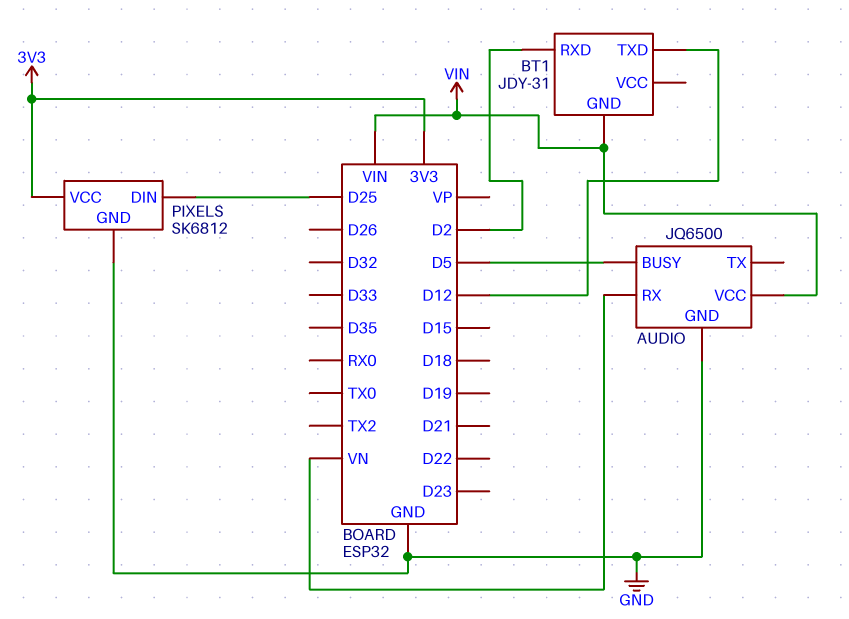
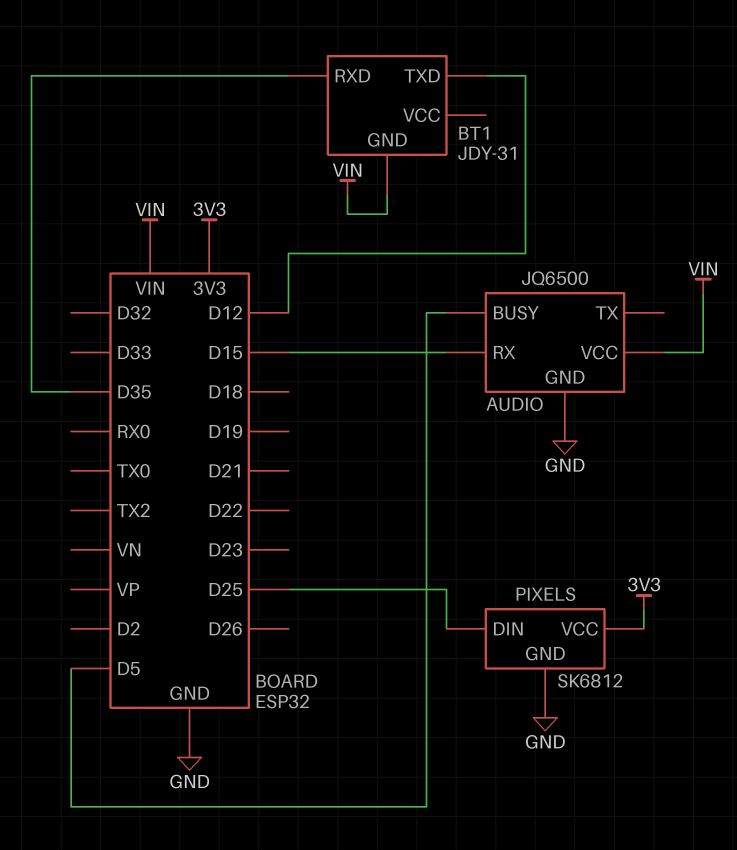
AUDIO pin RX: VN -> D15
BT1 pin RXD: D2 -> D35

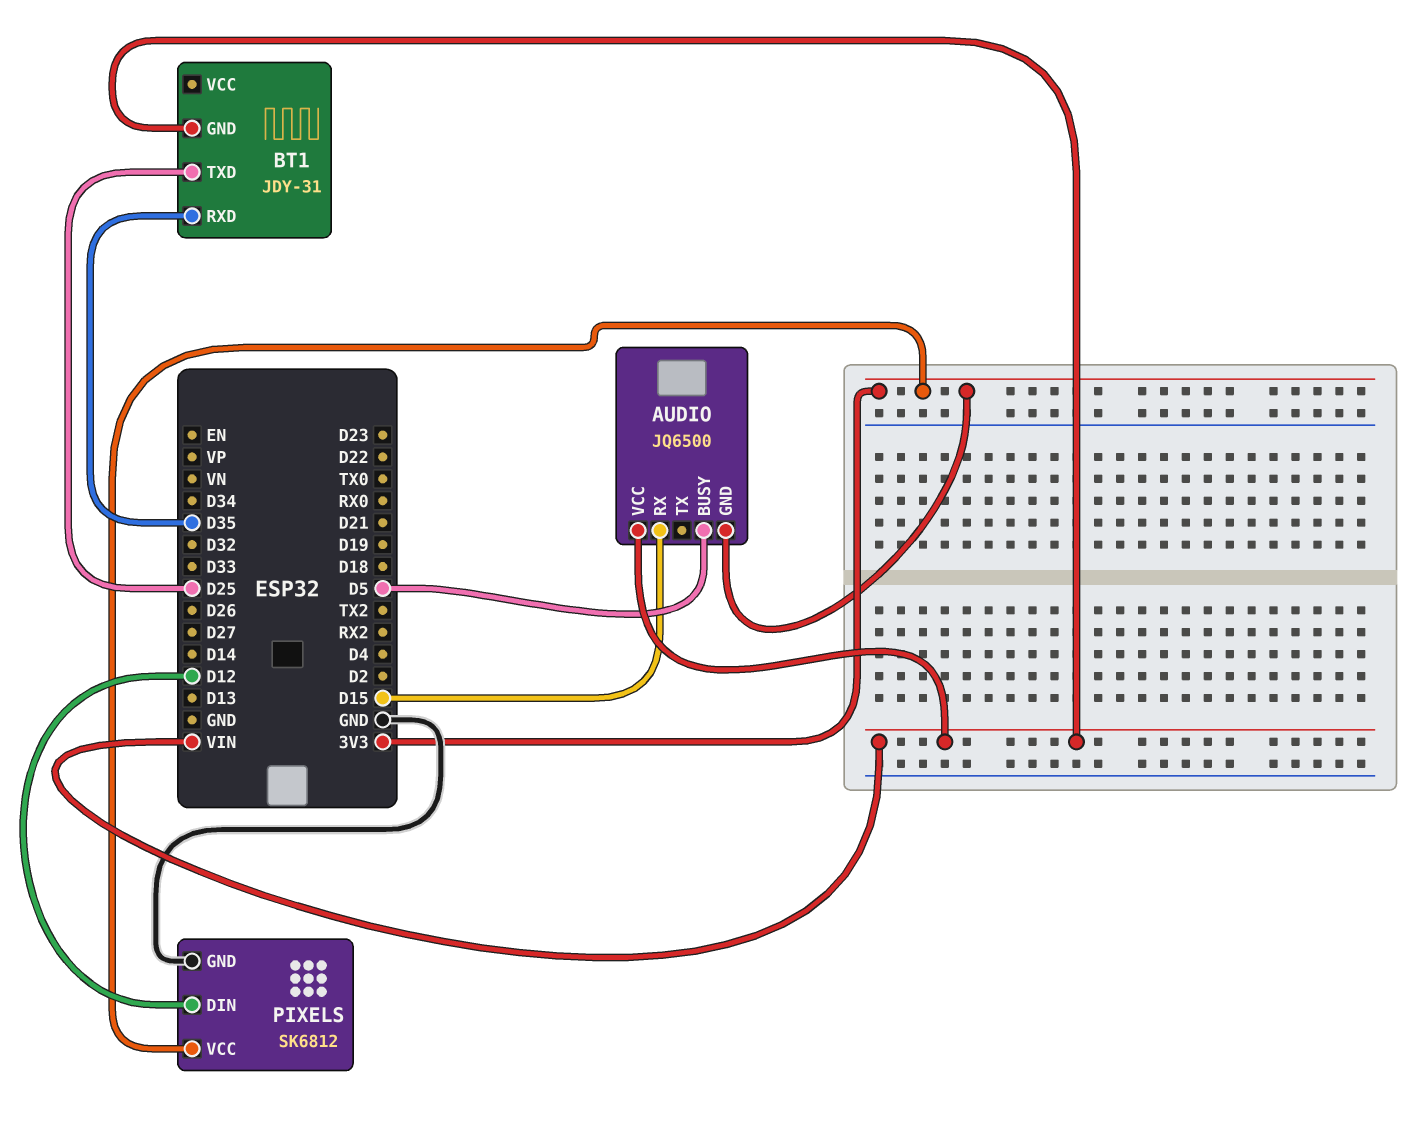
AUDIO pin GND: GND -> 3V3
BT1 pin TXD: D12 -> D25
PIXELS pin DIN: D25 -> D12

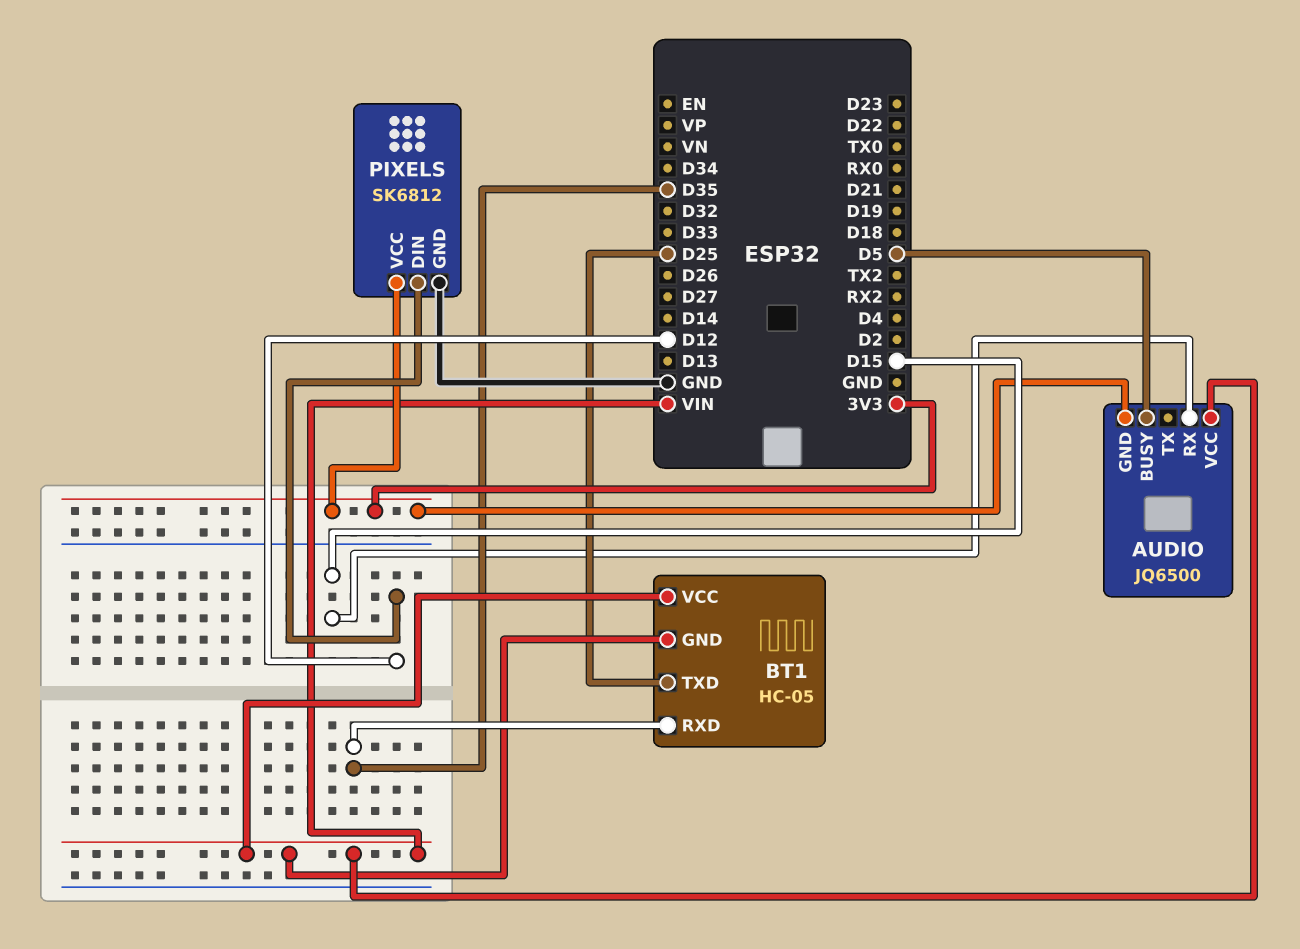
BT1: JDY-31 -> HC-05
BT1 pin VCC: none -> VIN

